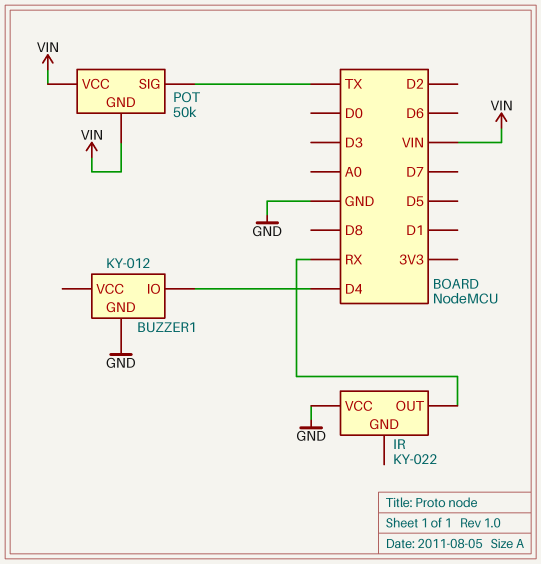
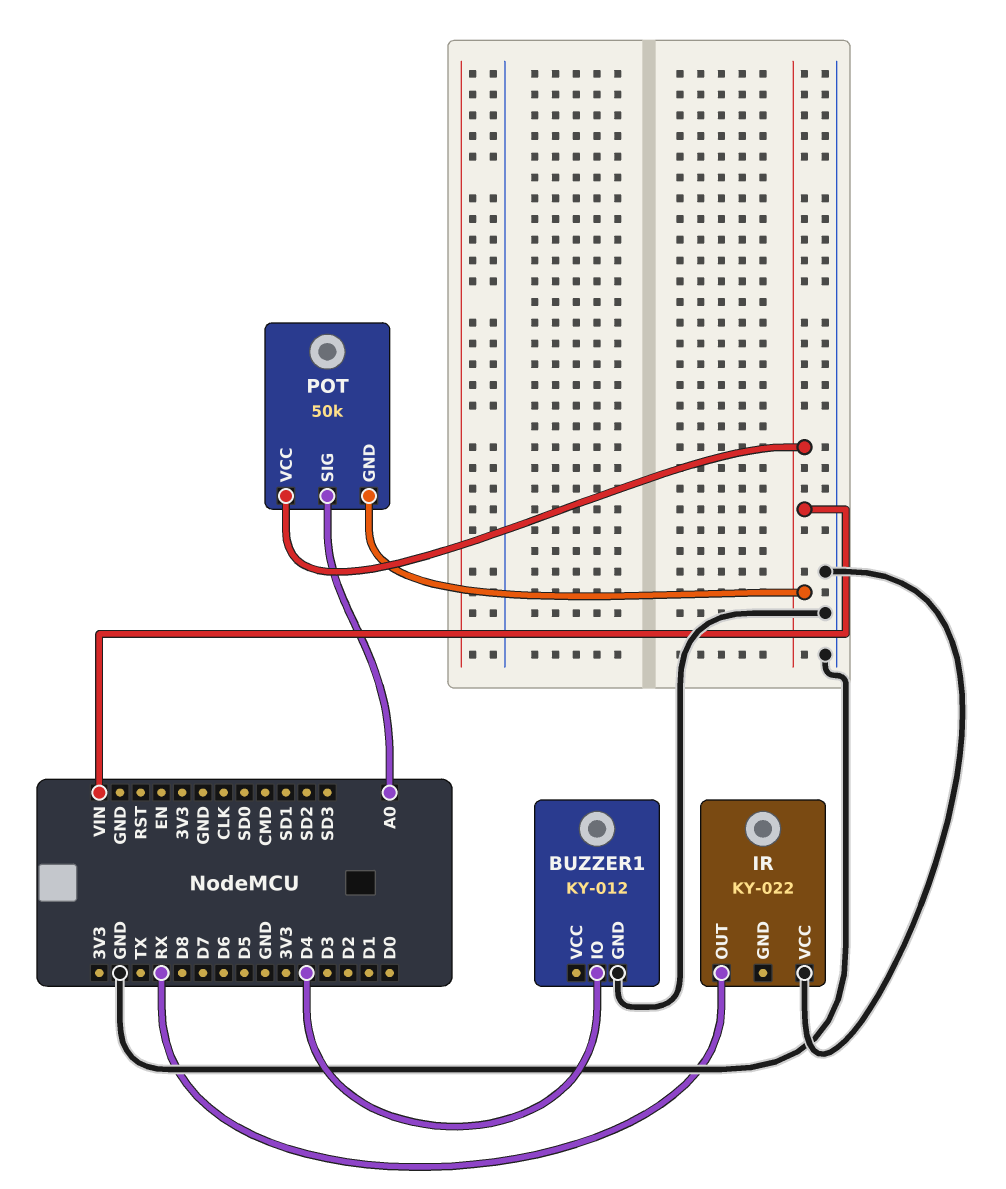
POT pin SIG: TX -> A0

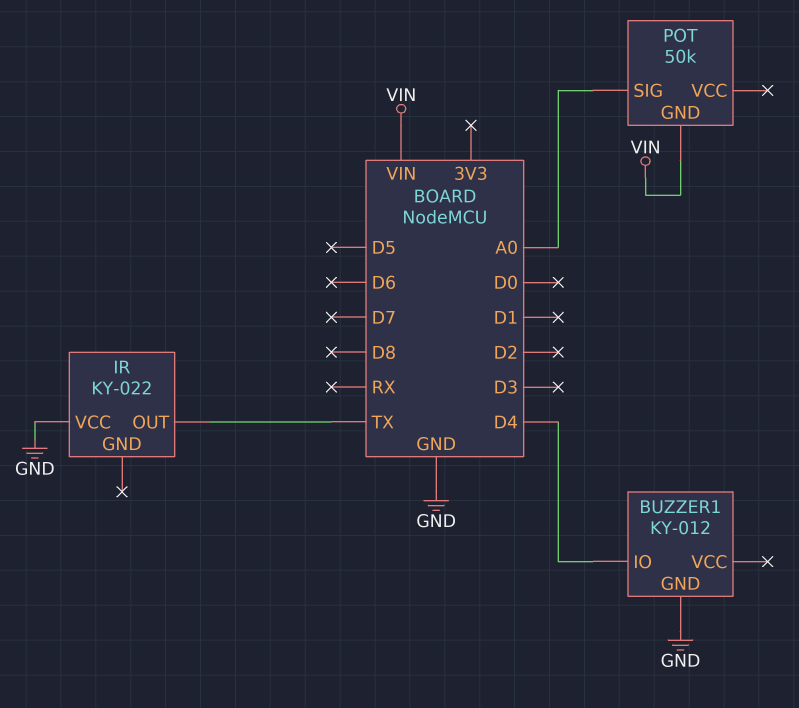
IR pin OUT: RX -> TX
POT pin VCC: VIN -> none

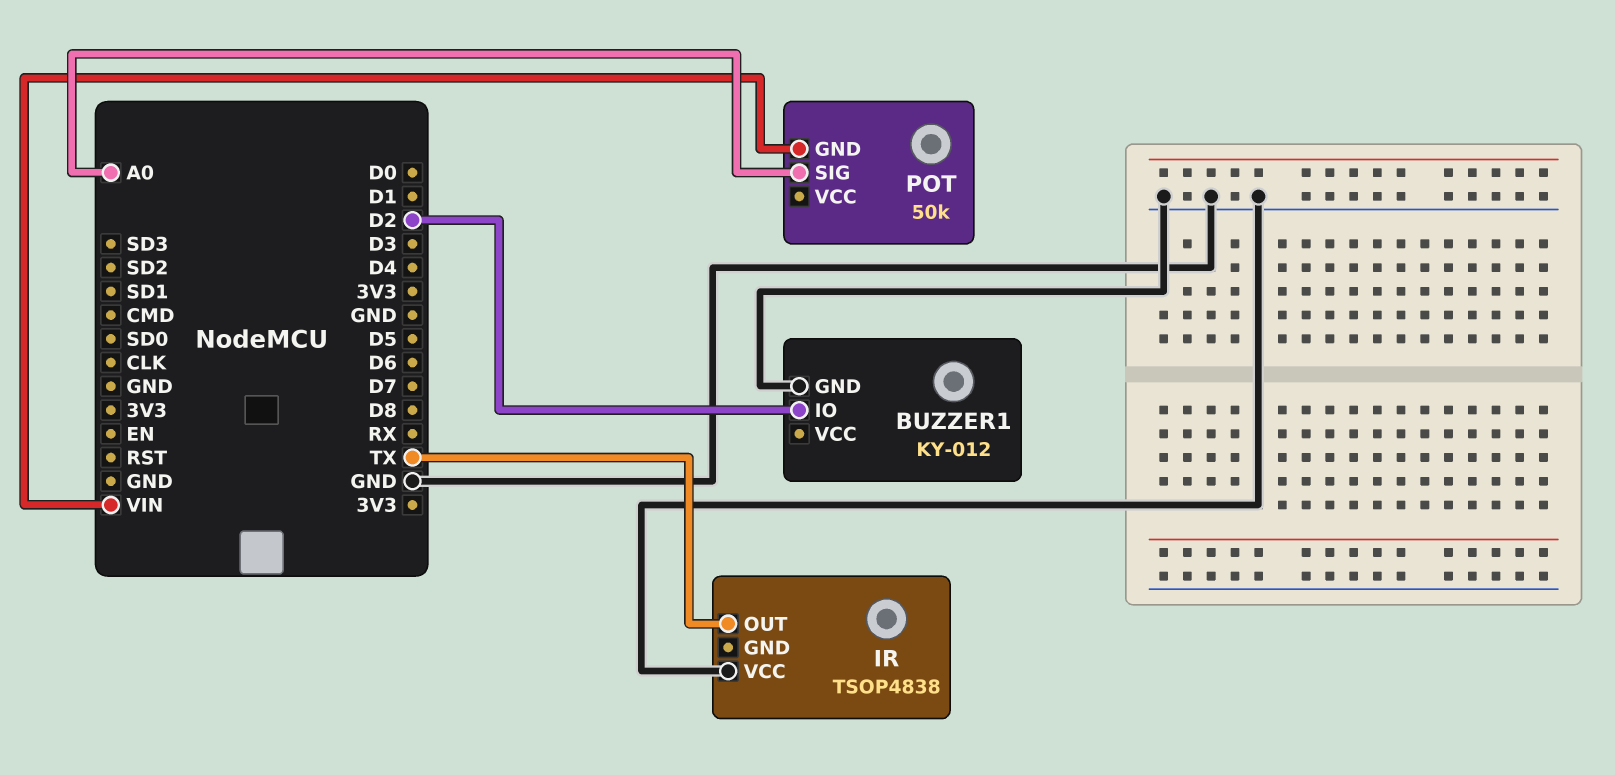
BUZZER1 pin IO: D4 -> D2
IR: KY-022 -> TSOP4838

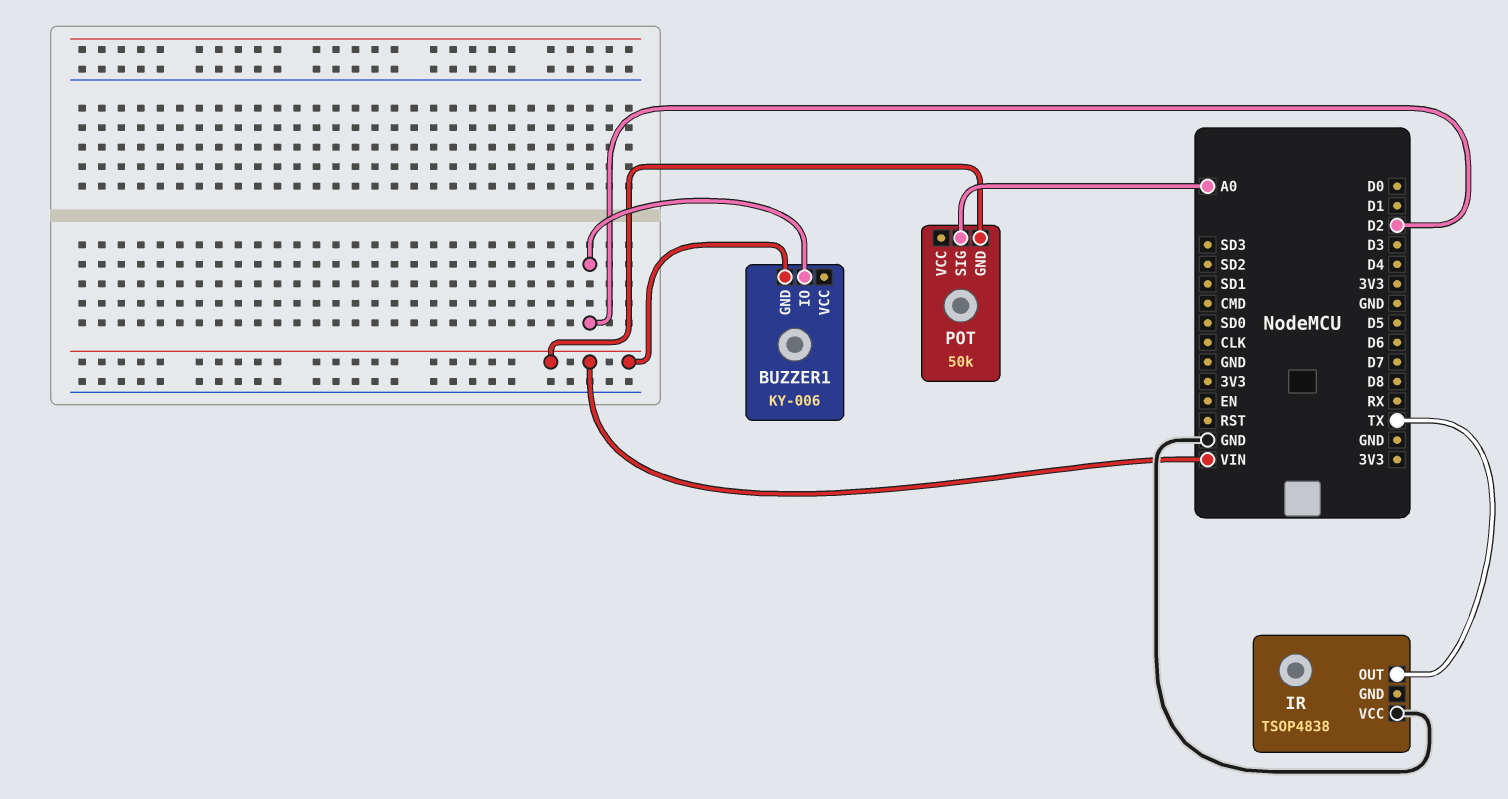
BUZZER1: KY-012 -> KY-006
BUZZER1 pin GND: GND -> VIN

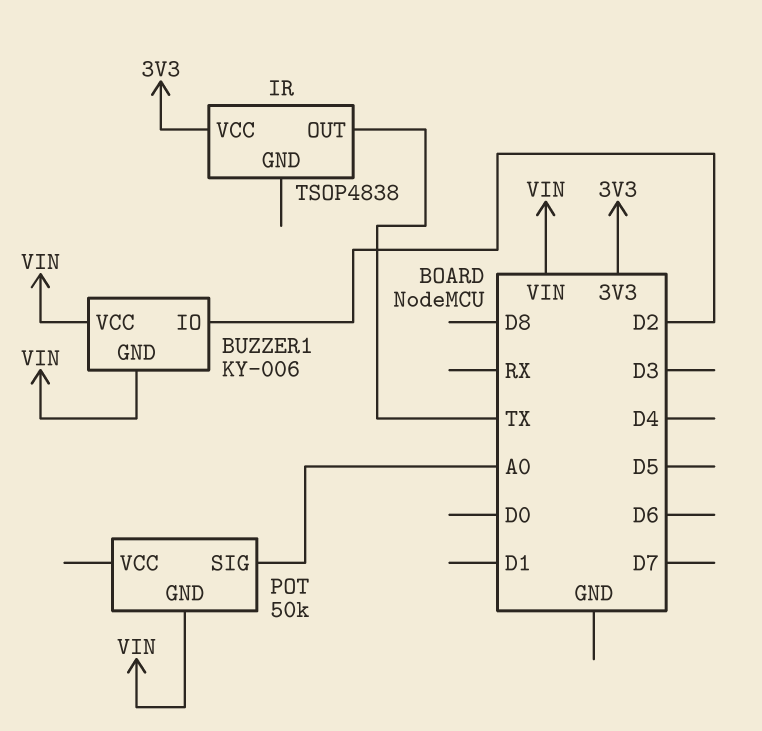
BUZZER1 pin VCC: none -> VIN
IR pin VCC: GND -> 3V3

